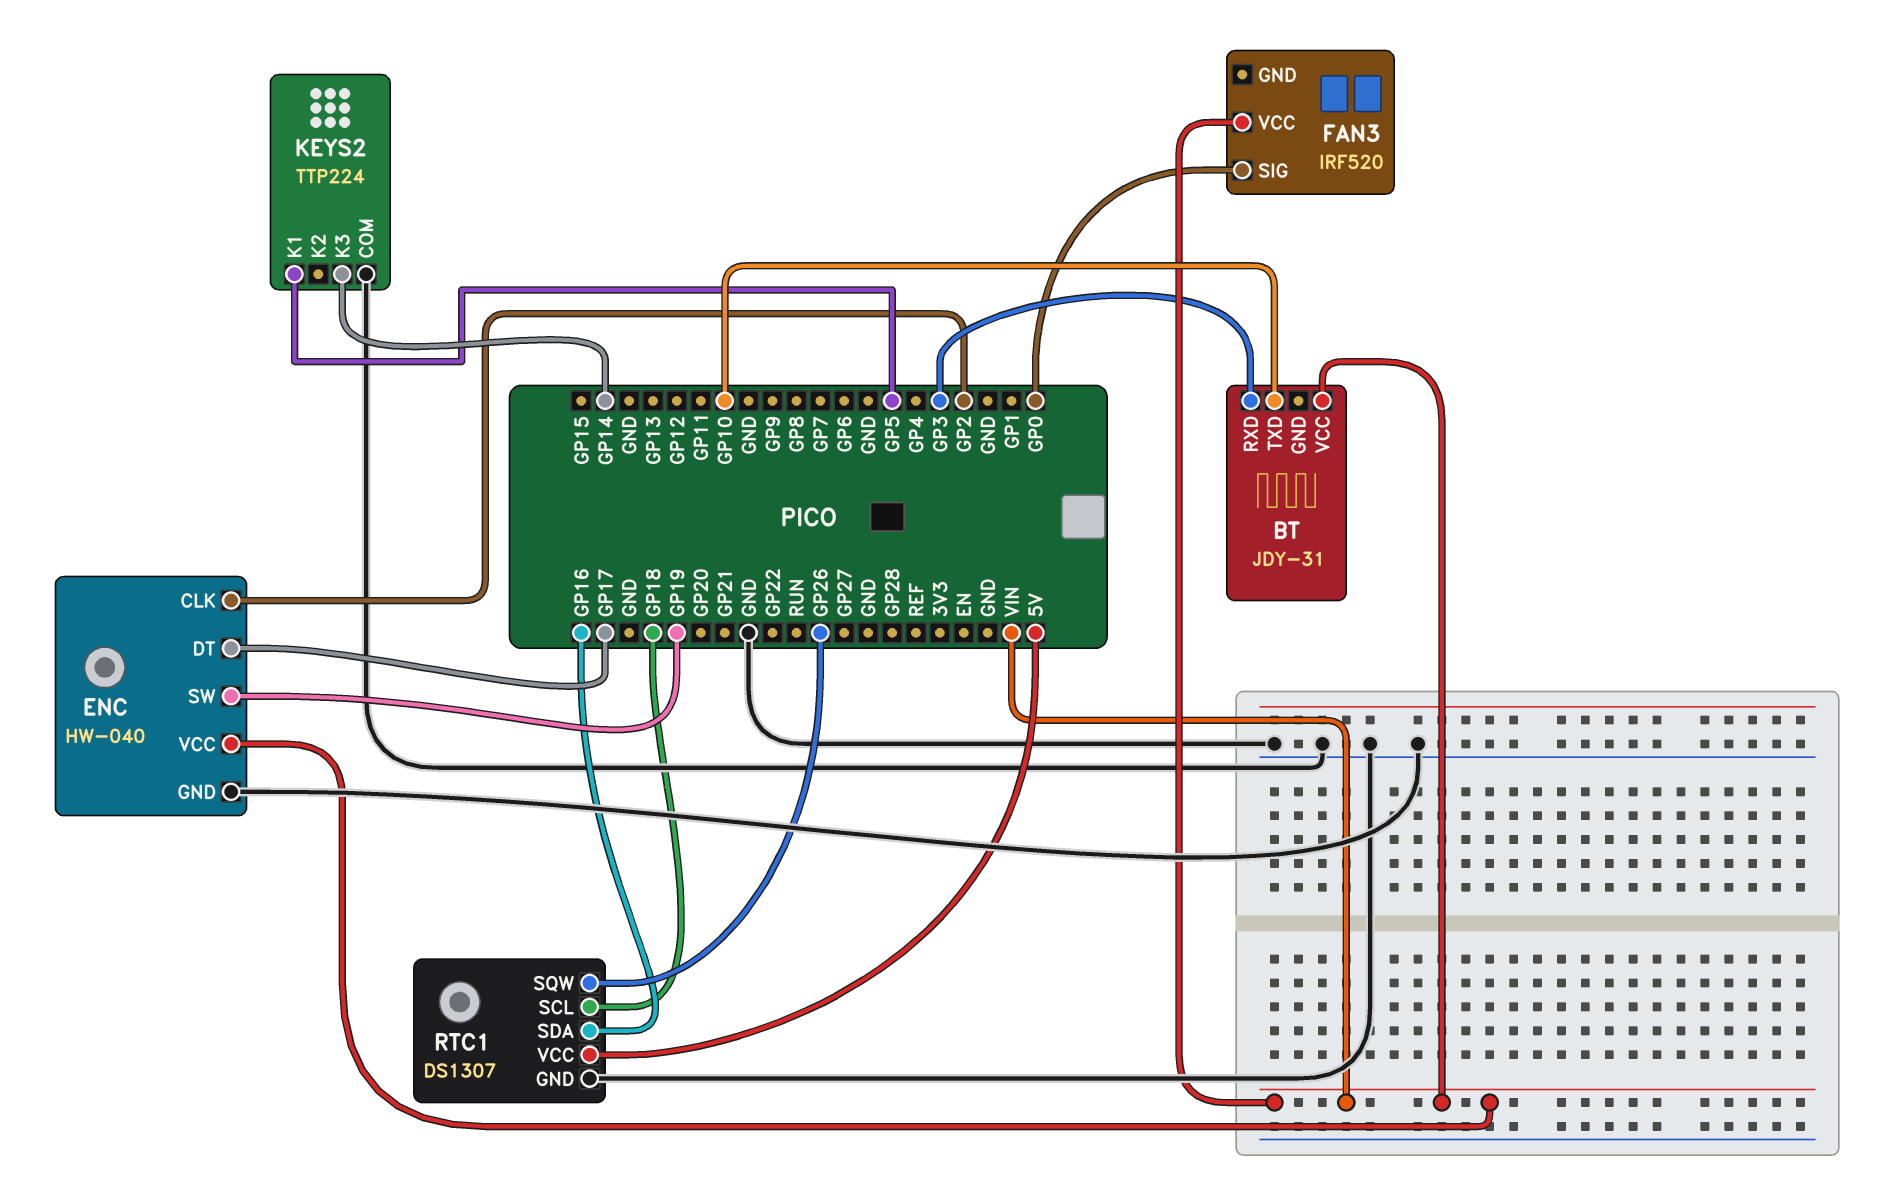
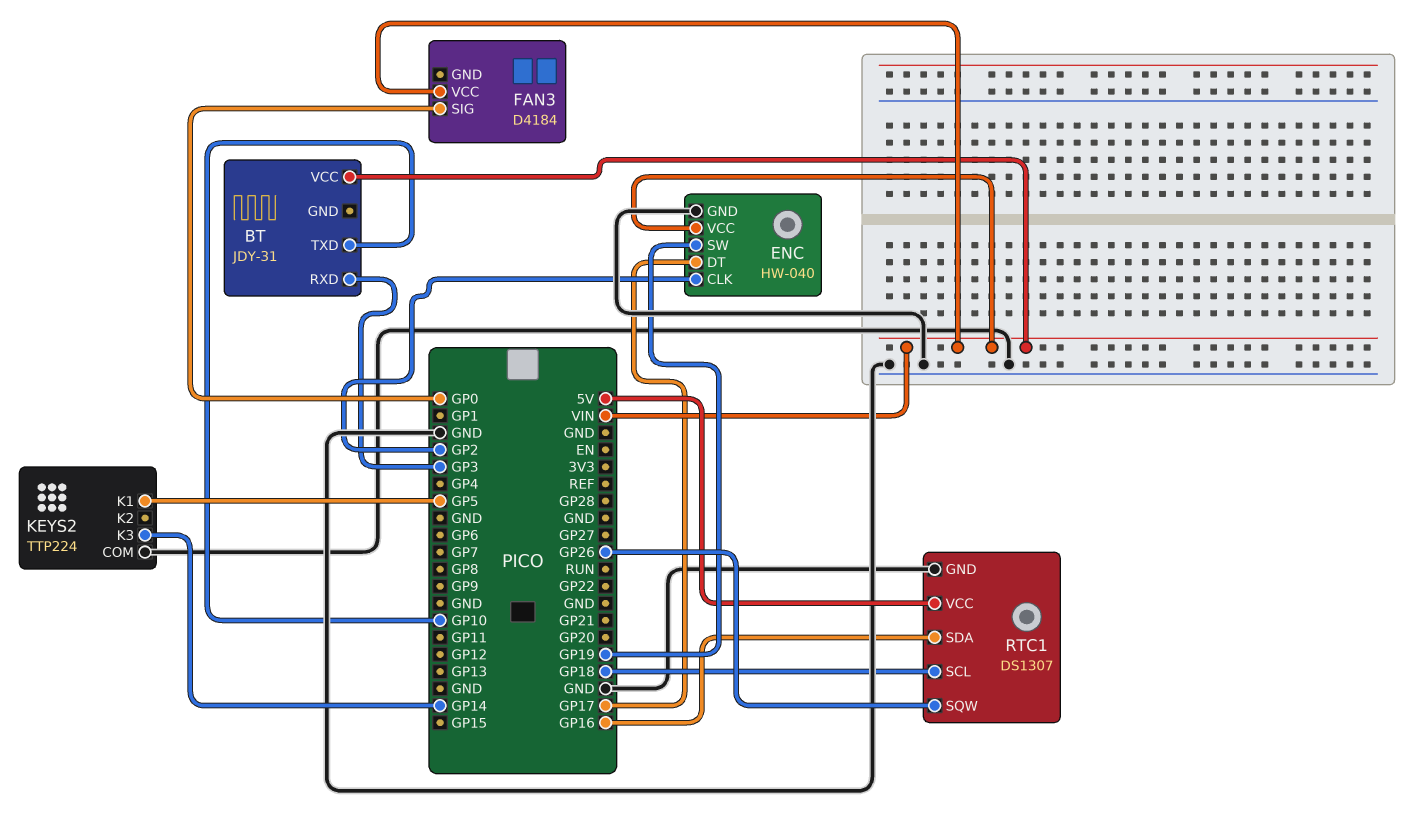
FAN3: IRF520 -> D4184

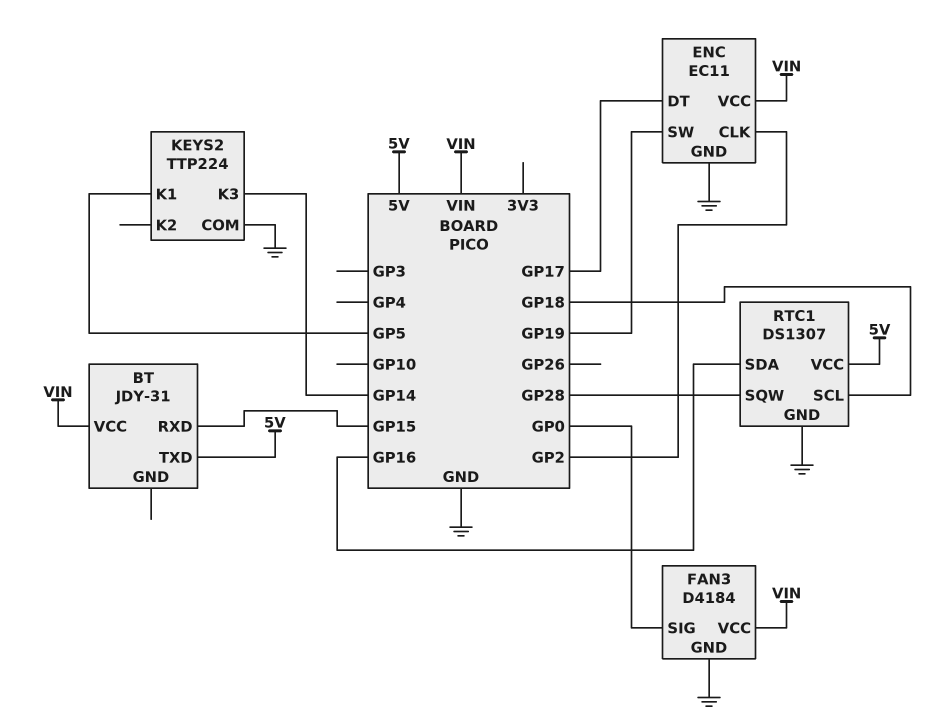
BT pin RXD: GP3 -> GP15
BT pin TXD: GP10 -> 5V
ENC: HW-040 -> EC11
FAN3 pin GND: none -> GND
RTC1 pin SQW: GP26 -> GP28

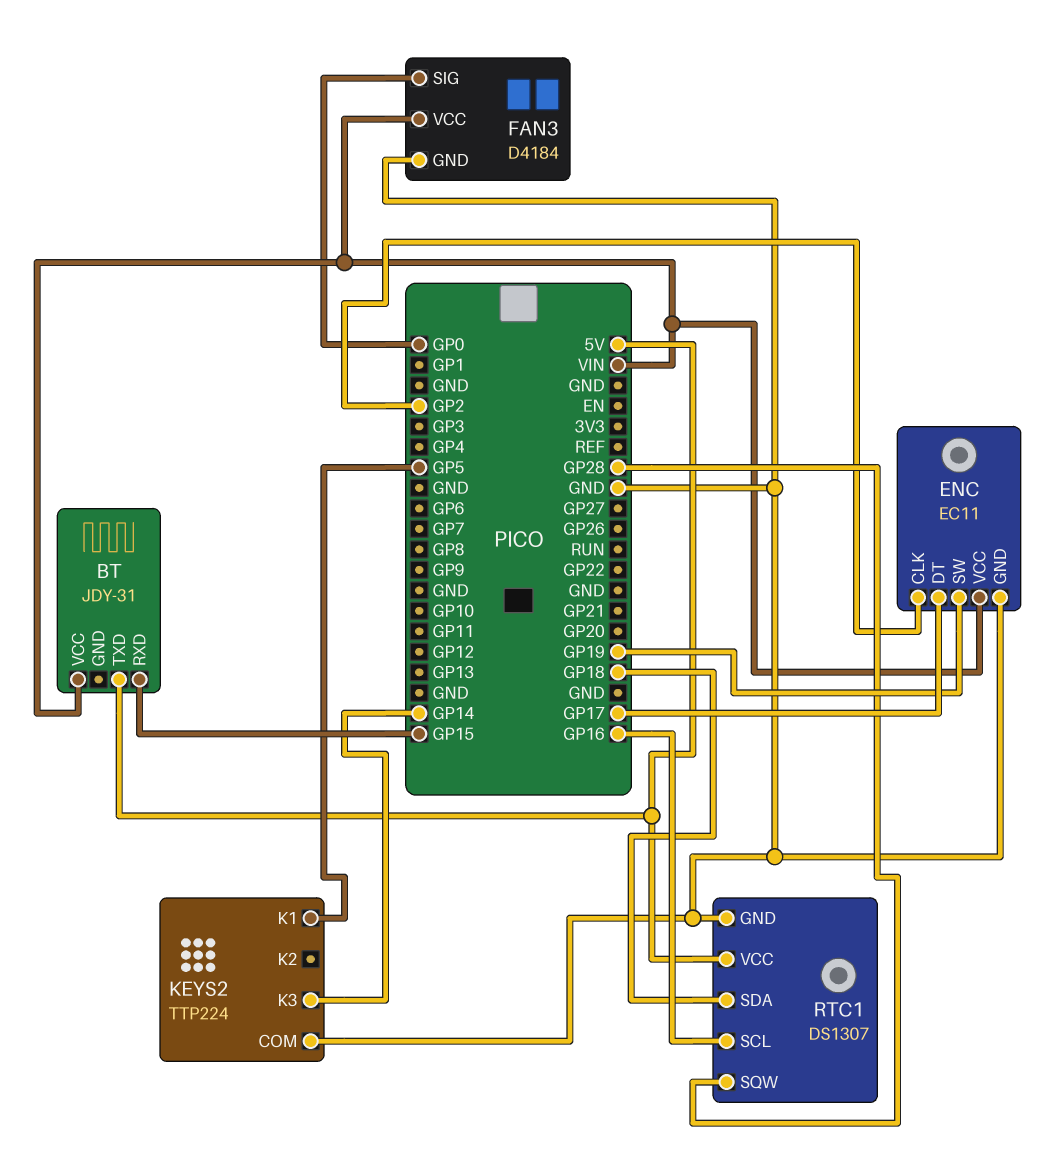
RTC1 pin SCL: GP18 -> GP16
RTC1 pin SDA: GP16 -> GP18

